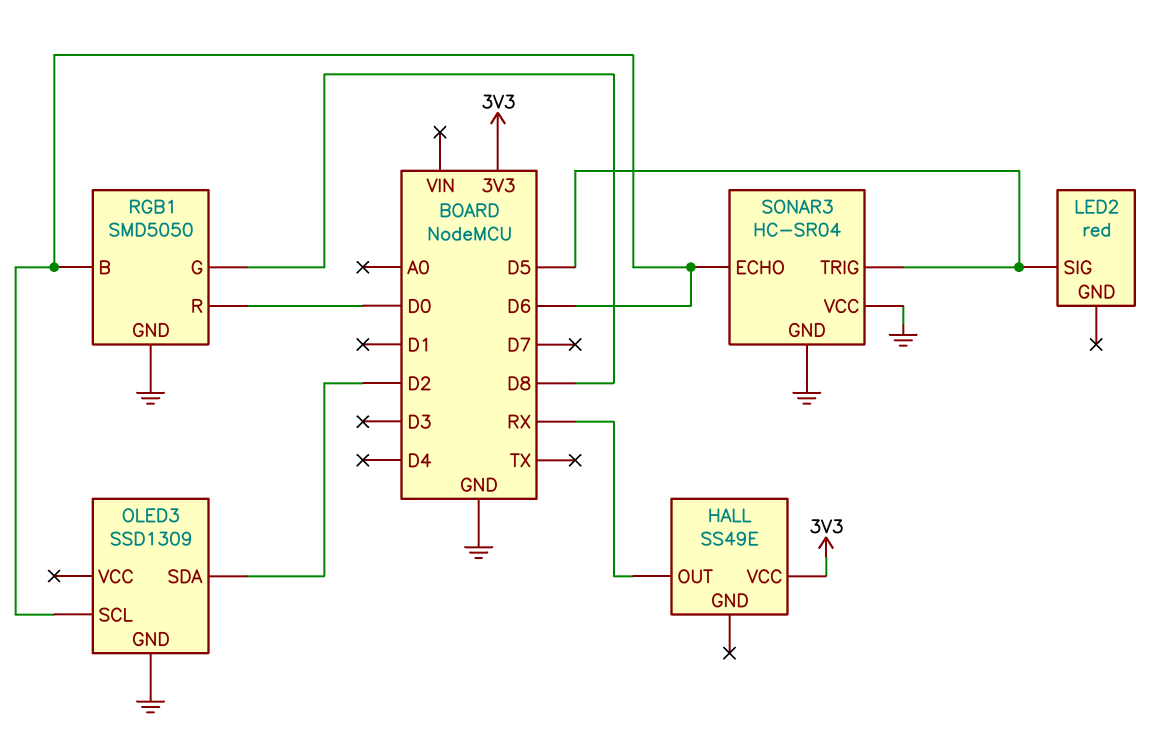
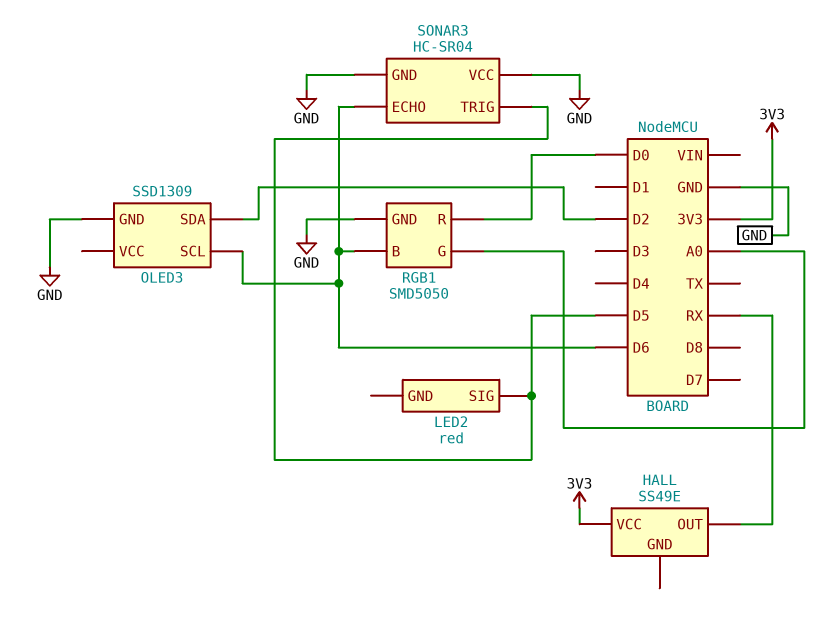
RGB1 pin G: D8 -> A0

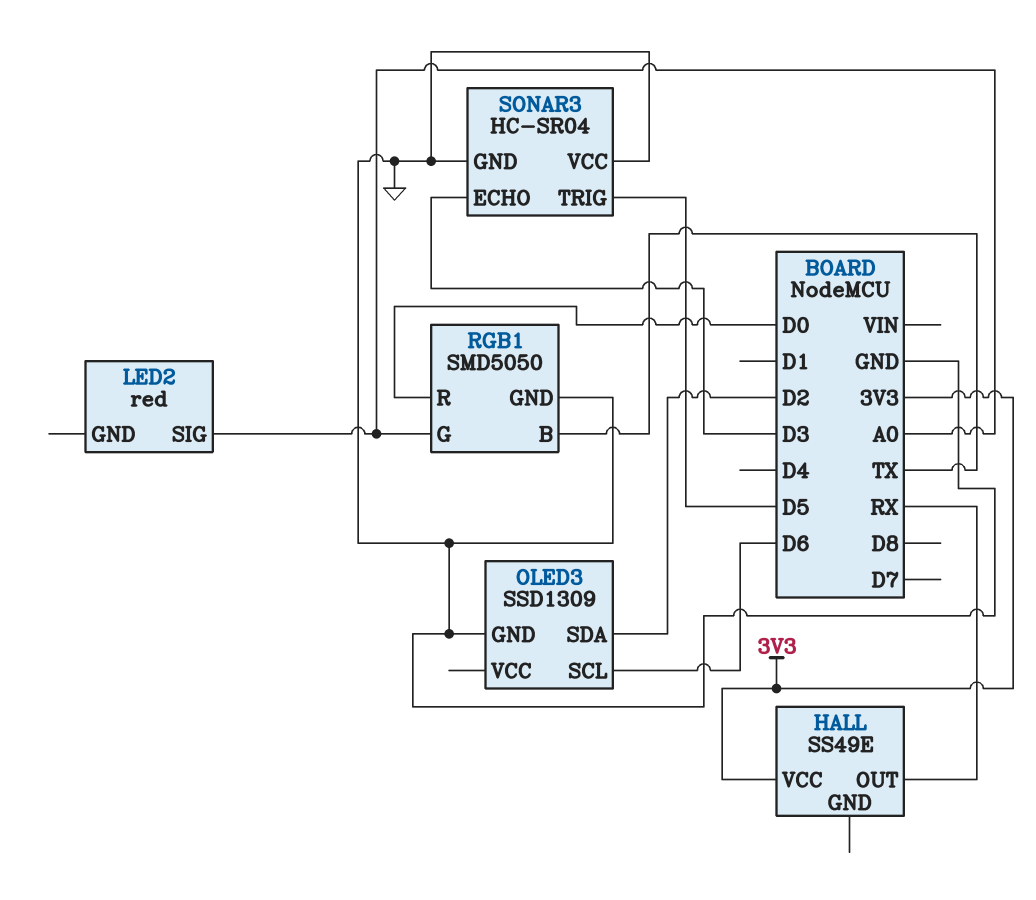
LED2 pin SIG: D5 -> A0
RGB1 pin B: D6 -> TX
SONAR3 pin ECHO: D6 -> D3

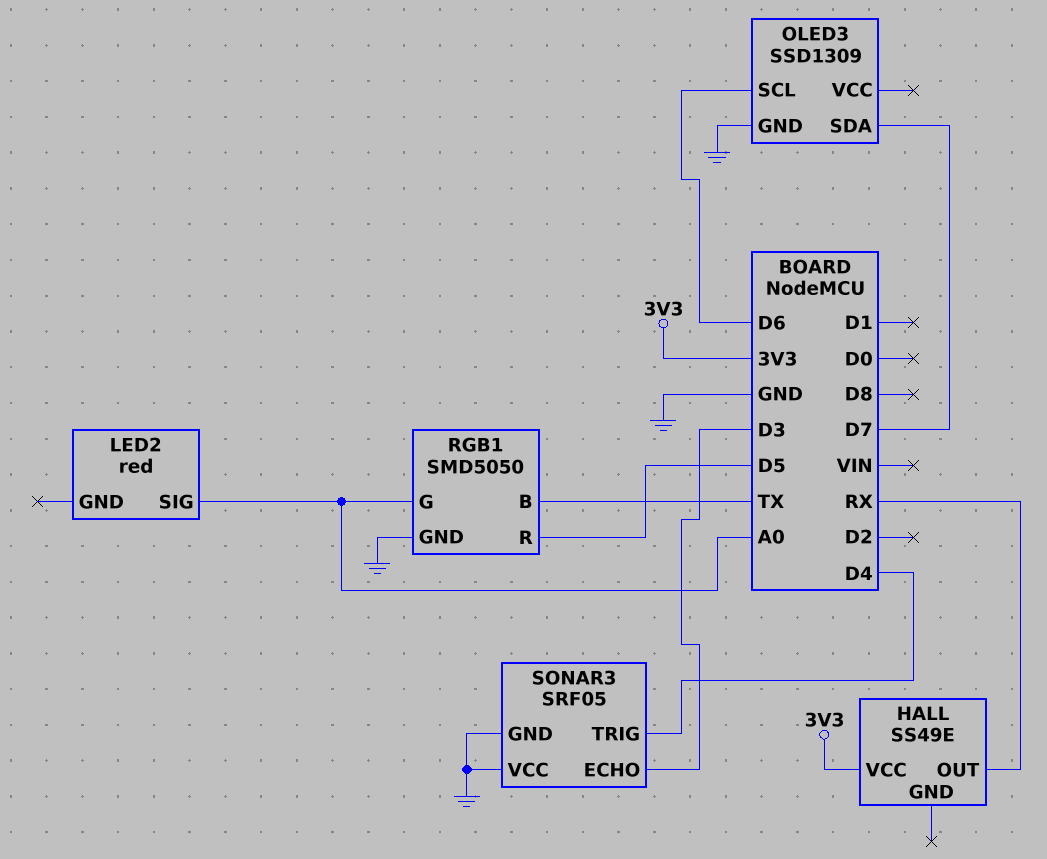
OLED3 pin SDA: D2 -> D7
RGB1 pin R: D0 -> D5
SONAR3: HC-SR04 -> SRF05
SONAR3 pin TRIG: D5 -> D4

